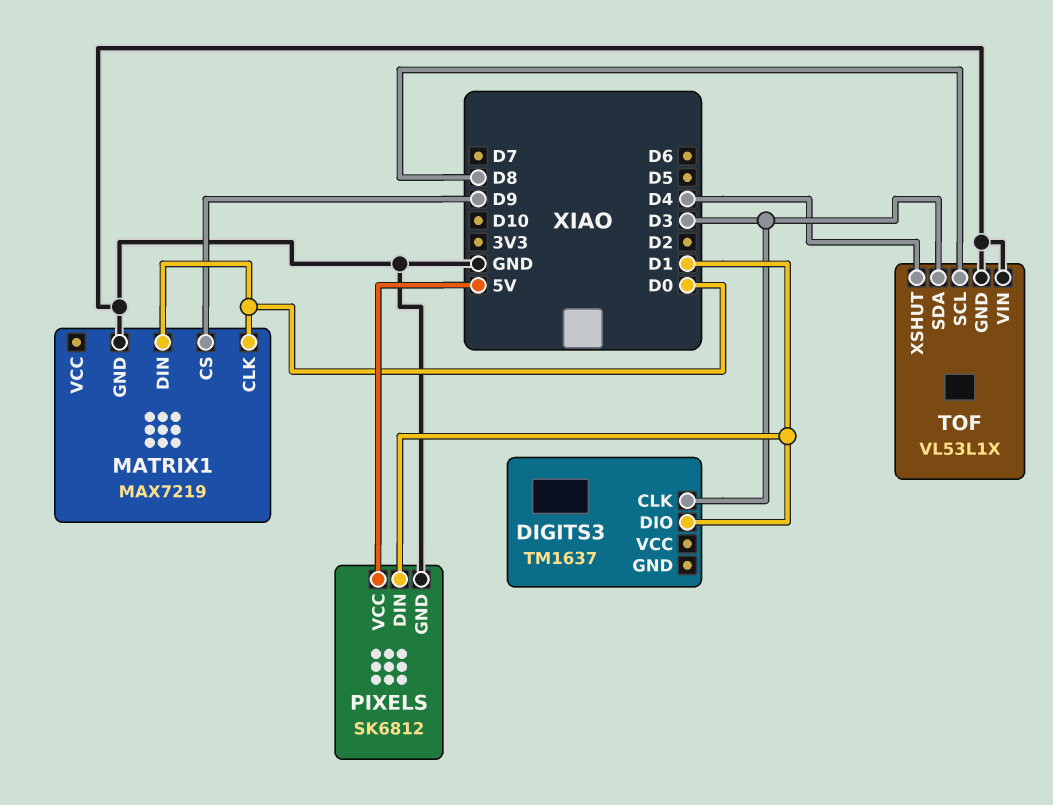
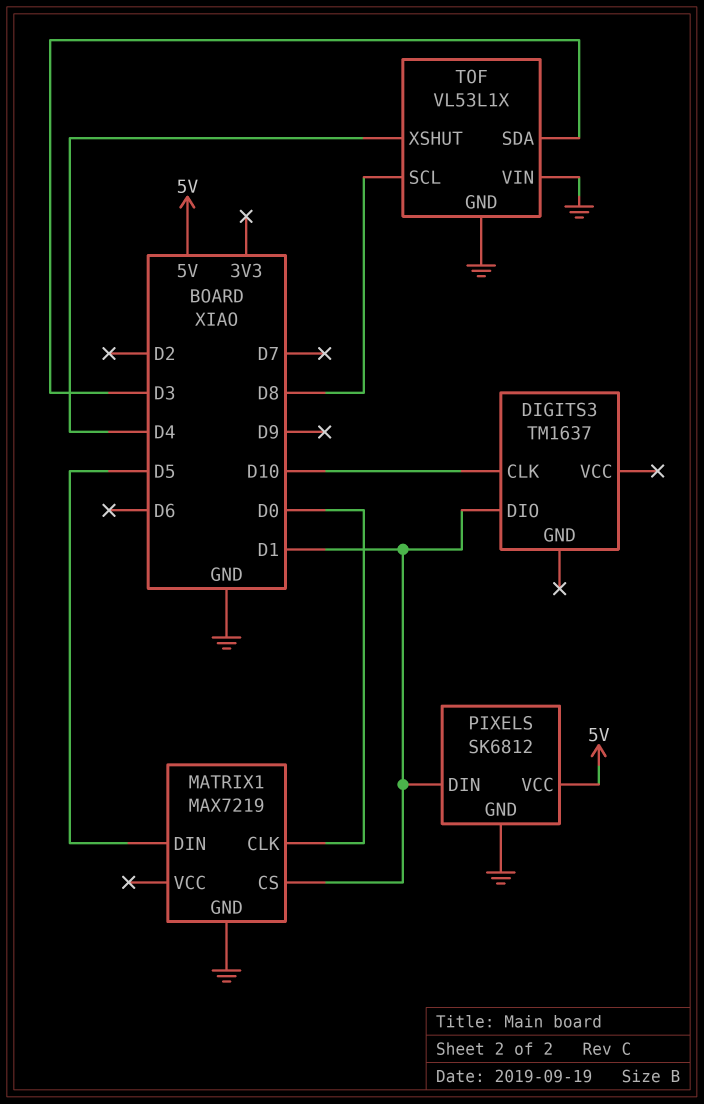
DIGITS3 pin CLK: D3 -> D10
MATRIX1 pin CS: D9 -> D1
MATRIX1 pin DIN: D0 -> D5

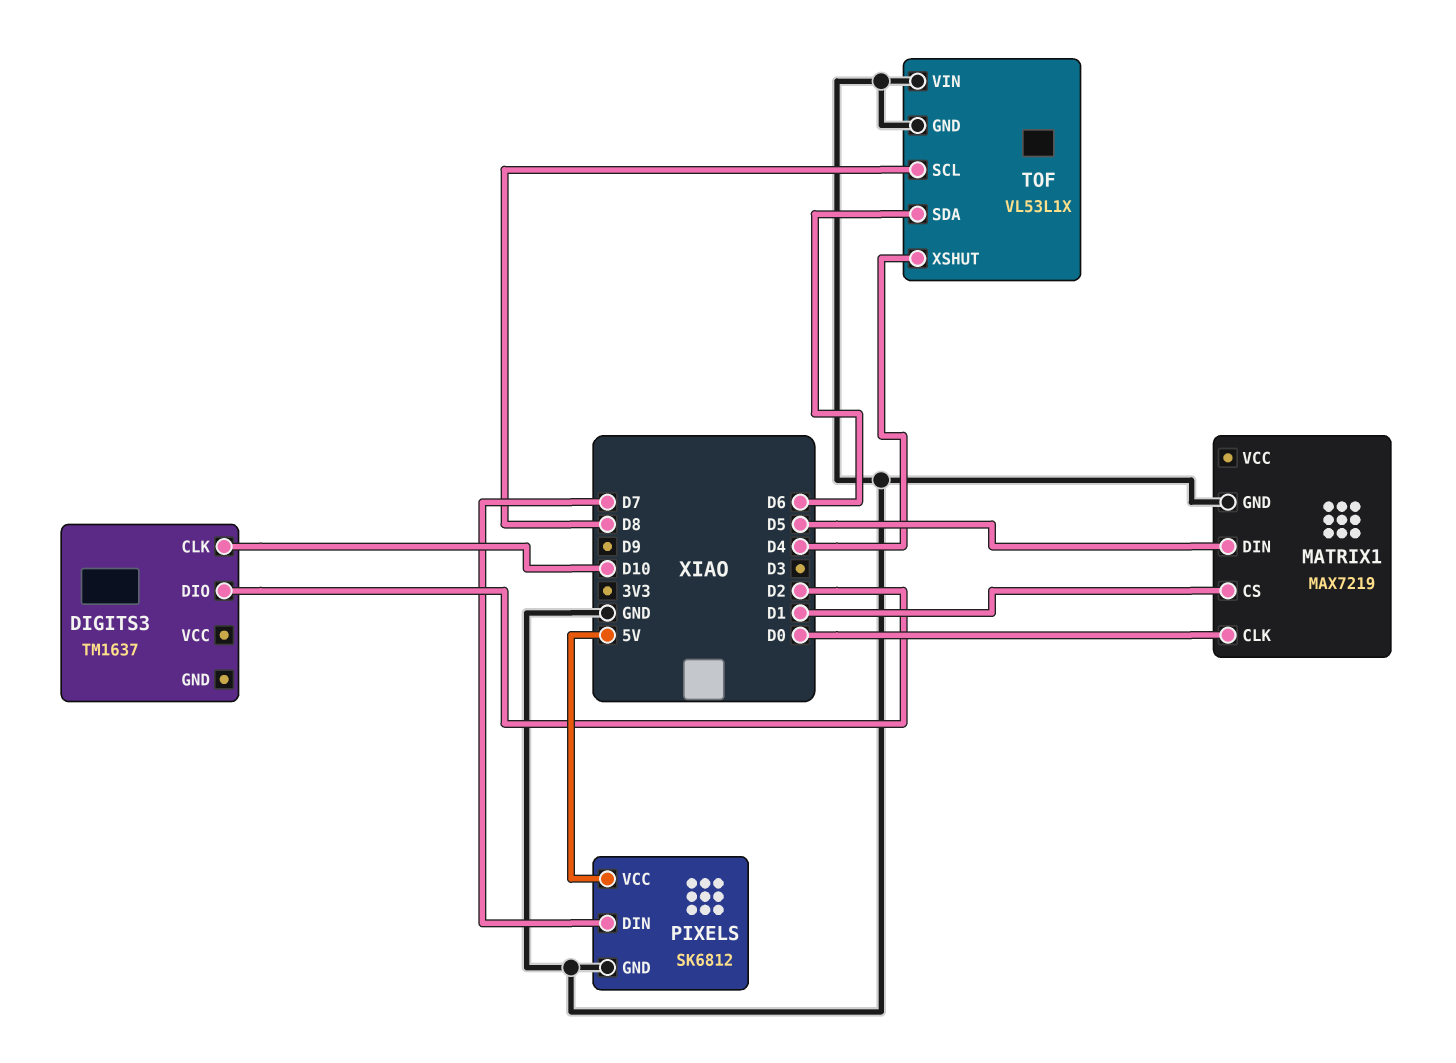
DIGITS3 pin DIO: D1 -> D2
PIXELS pin DIN: D1 -> D7
TOF pin SDA: D3 -> D6

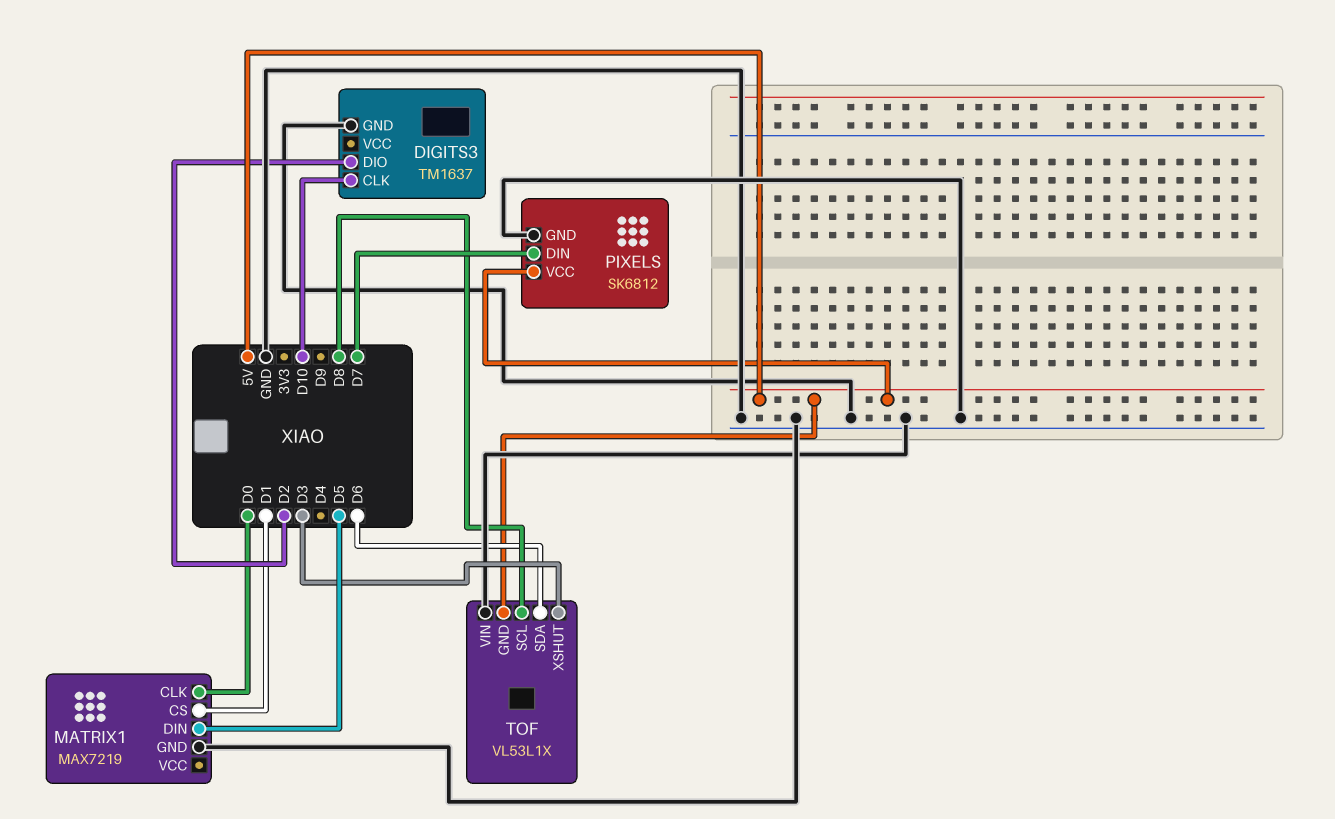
DIGITS3 pin GND: none -> GND
TOF pin GND: GND -> 5V
TOF pin XSHUT: D4 -> D3

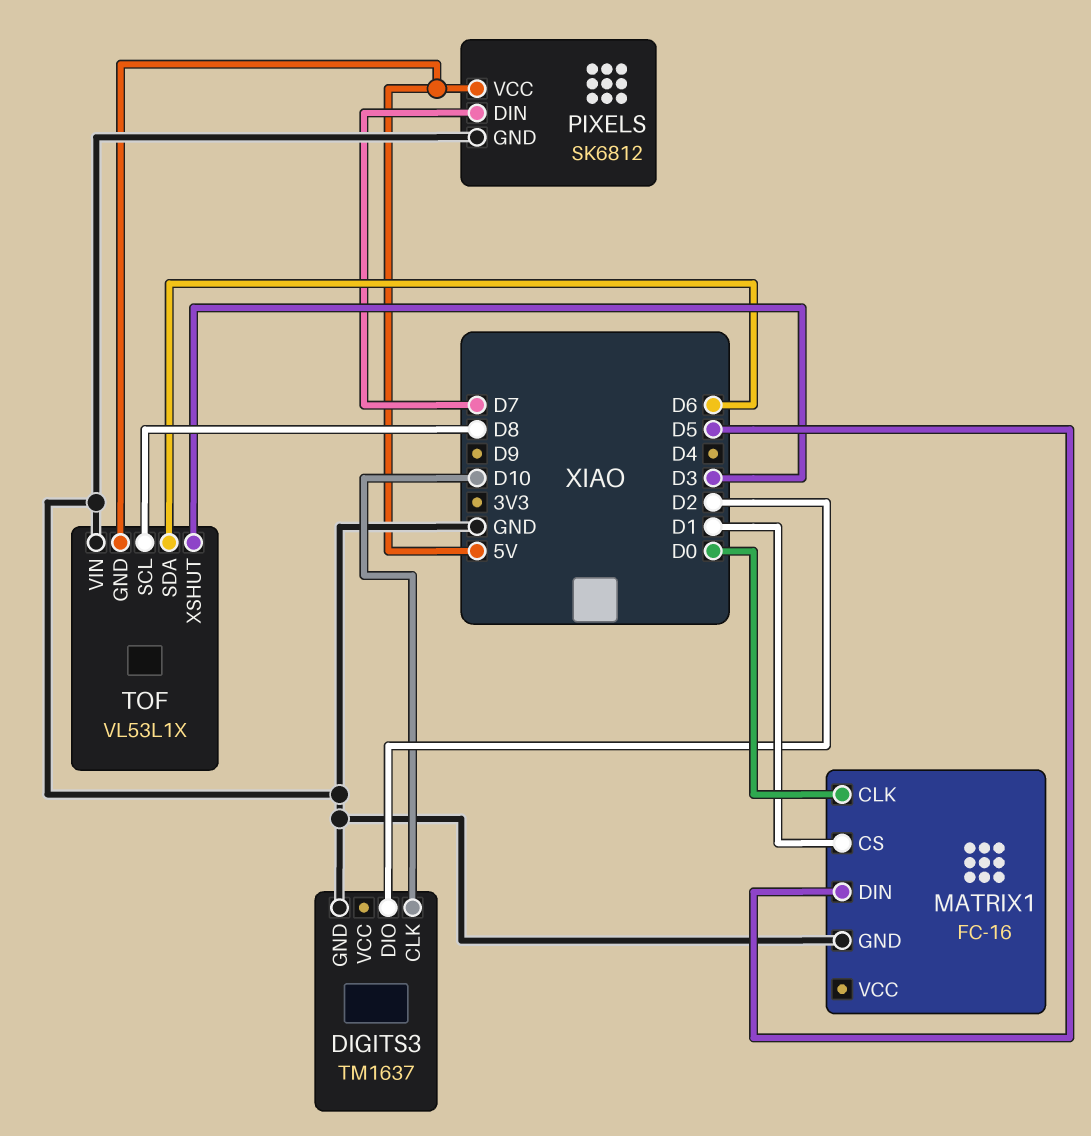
MATRIX1: MAX7219 -> FC-16

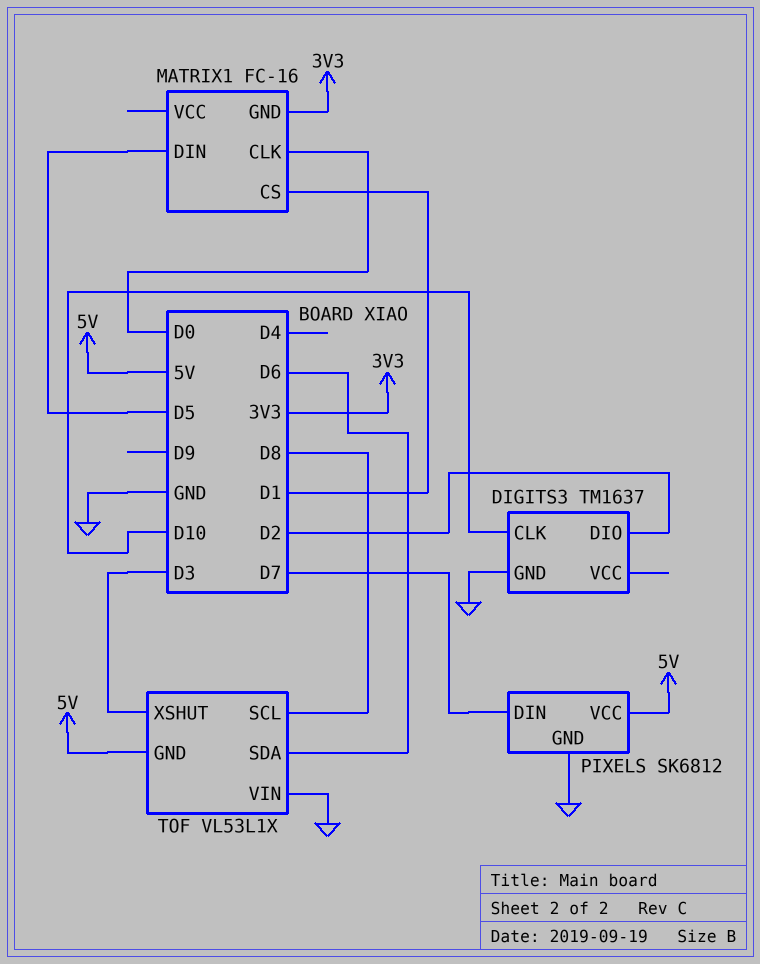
MATRIX1 pin GND: GND -> 3V3

